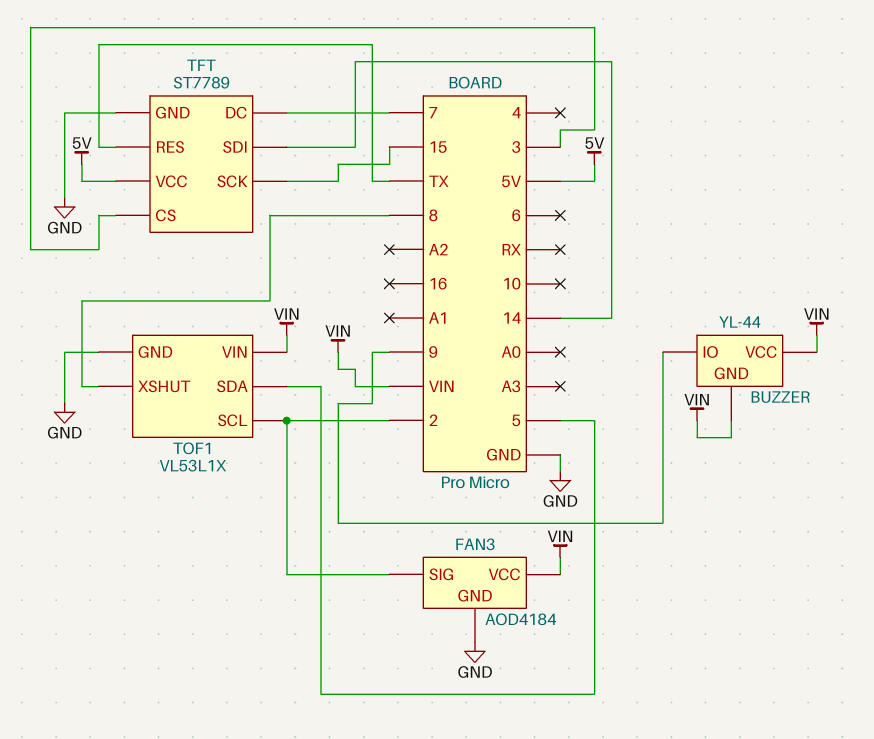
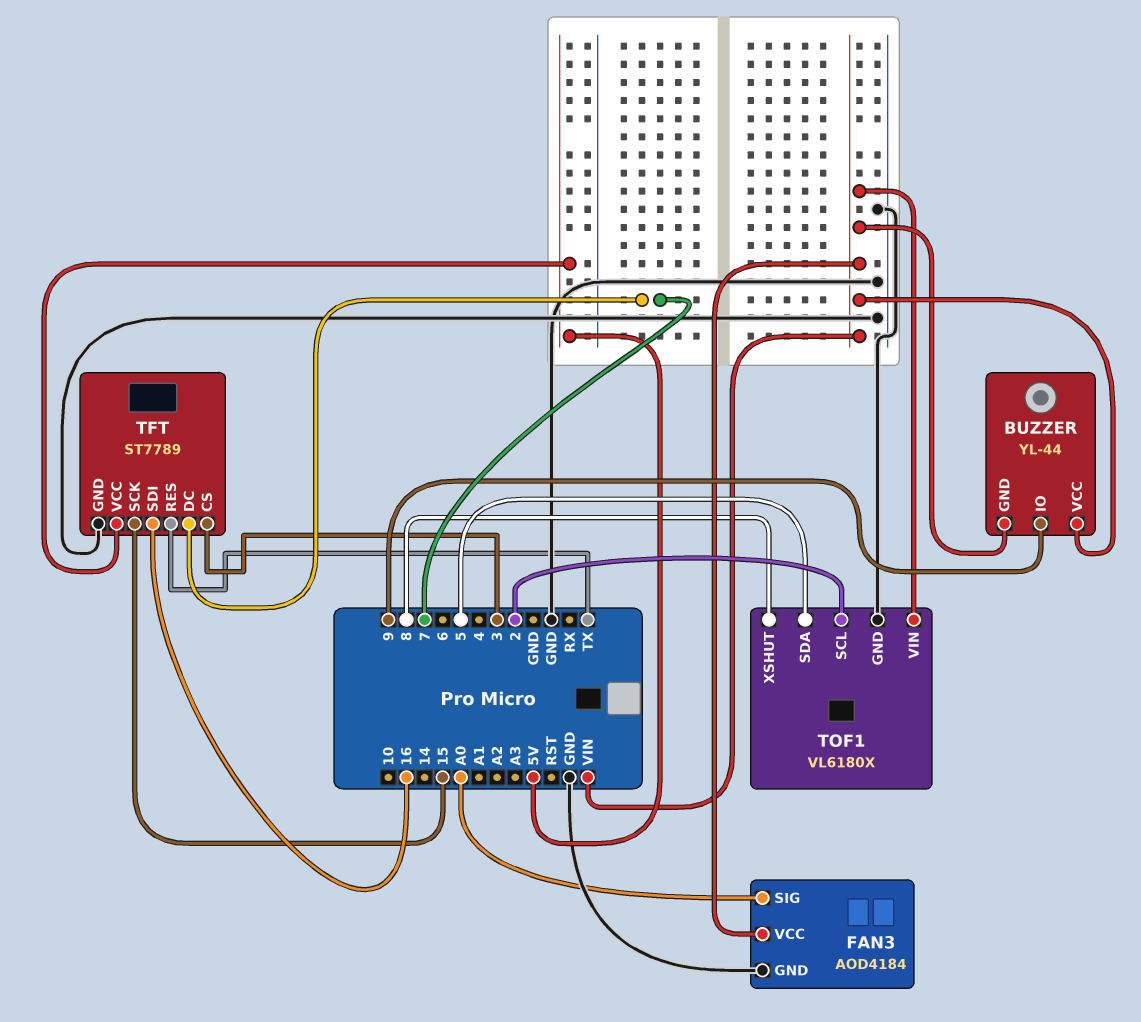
FAN3 pin SIG: 2 -> A0
TFT pin SDI: 14 -> 16
TOF1: VL53L1X -> VL6180X

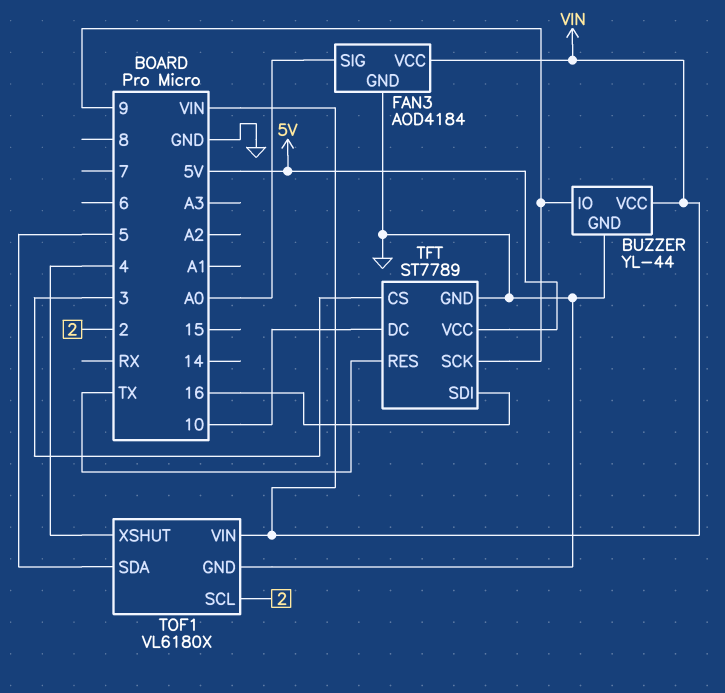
BUZZER pin GND: VIN -> GND
TFT pin DC: 7 -> 10
TFT pin SCK: 15 -> 9
TOF1 pin XSHUT: 8 -> 4

